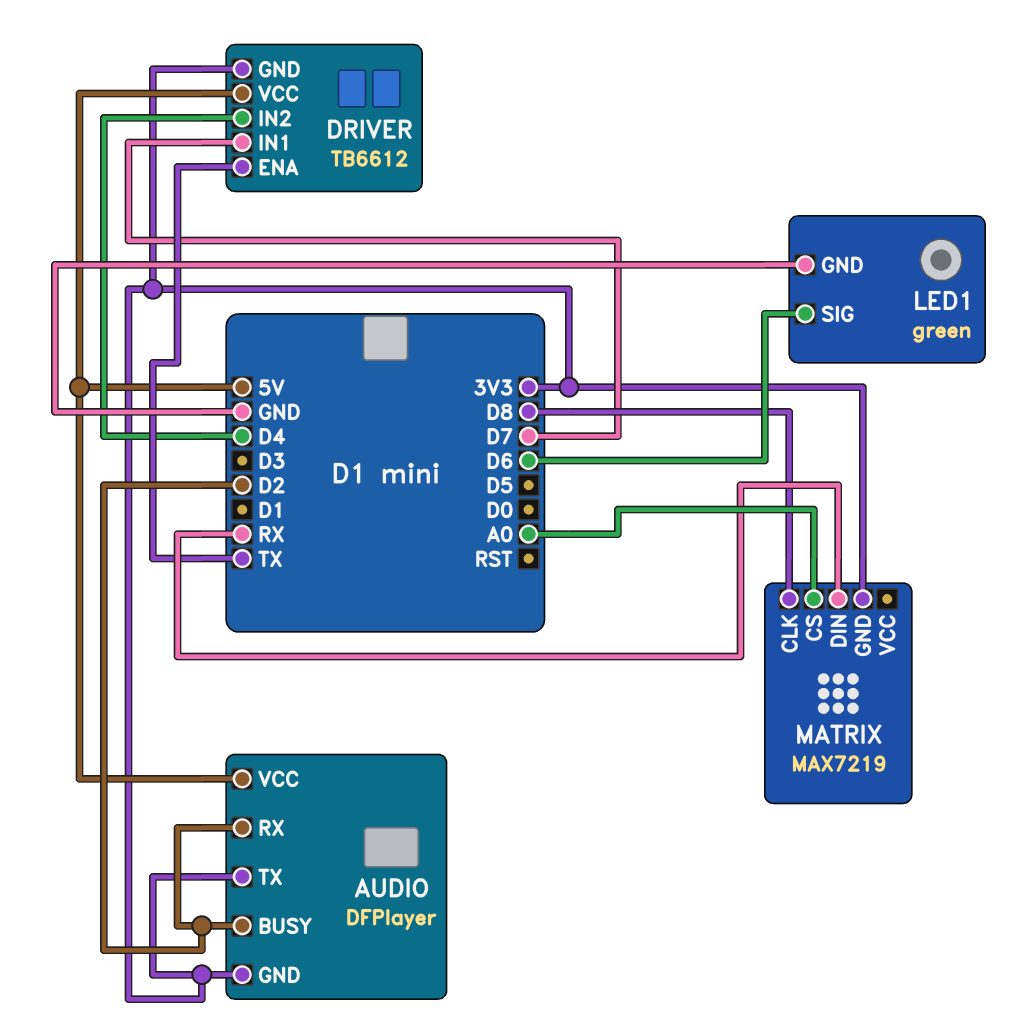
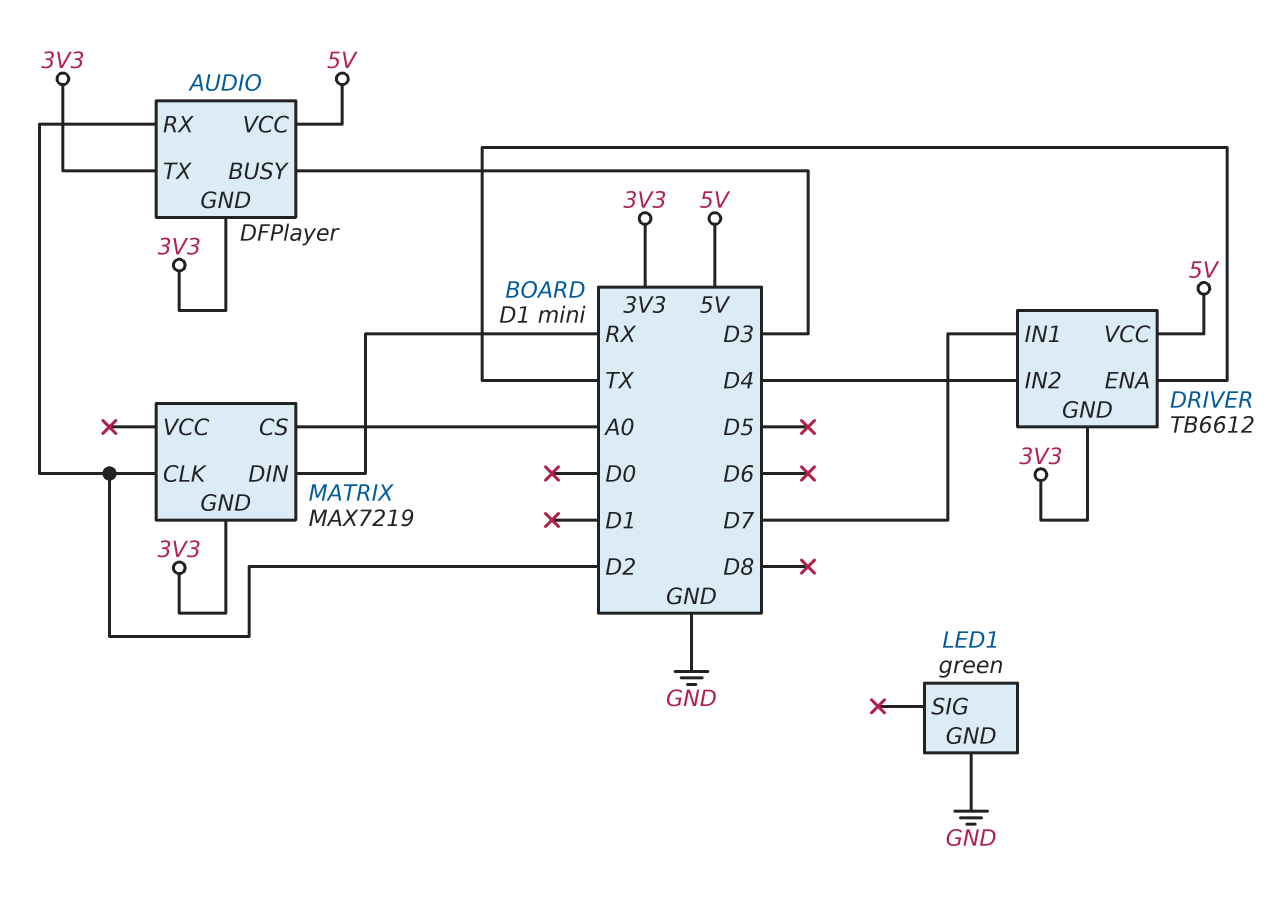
AUDIO pin BUSY: D2 -> D3
LED1 pin SIG: D6 -> none
MATRIX pin CLK: D8 -> D2

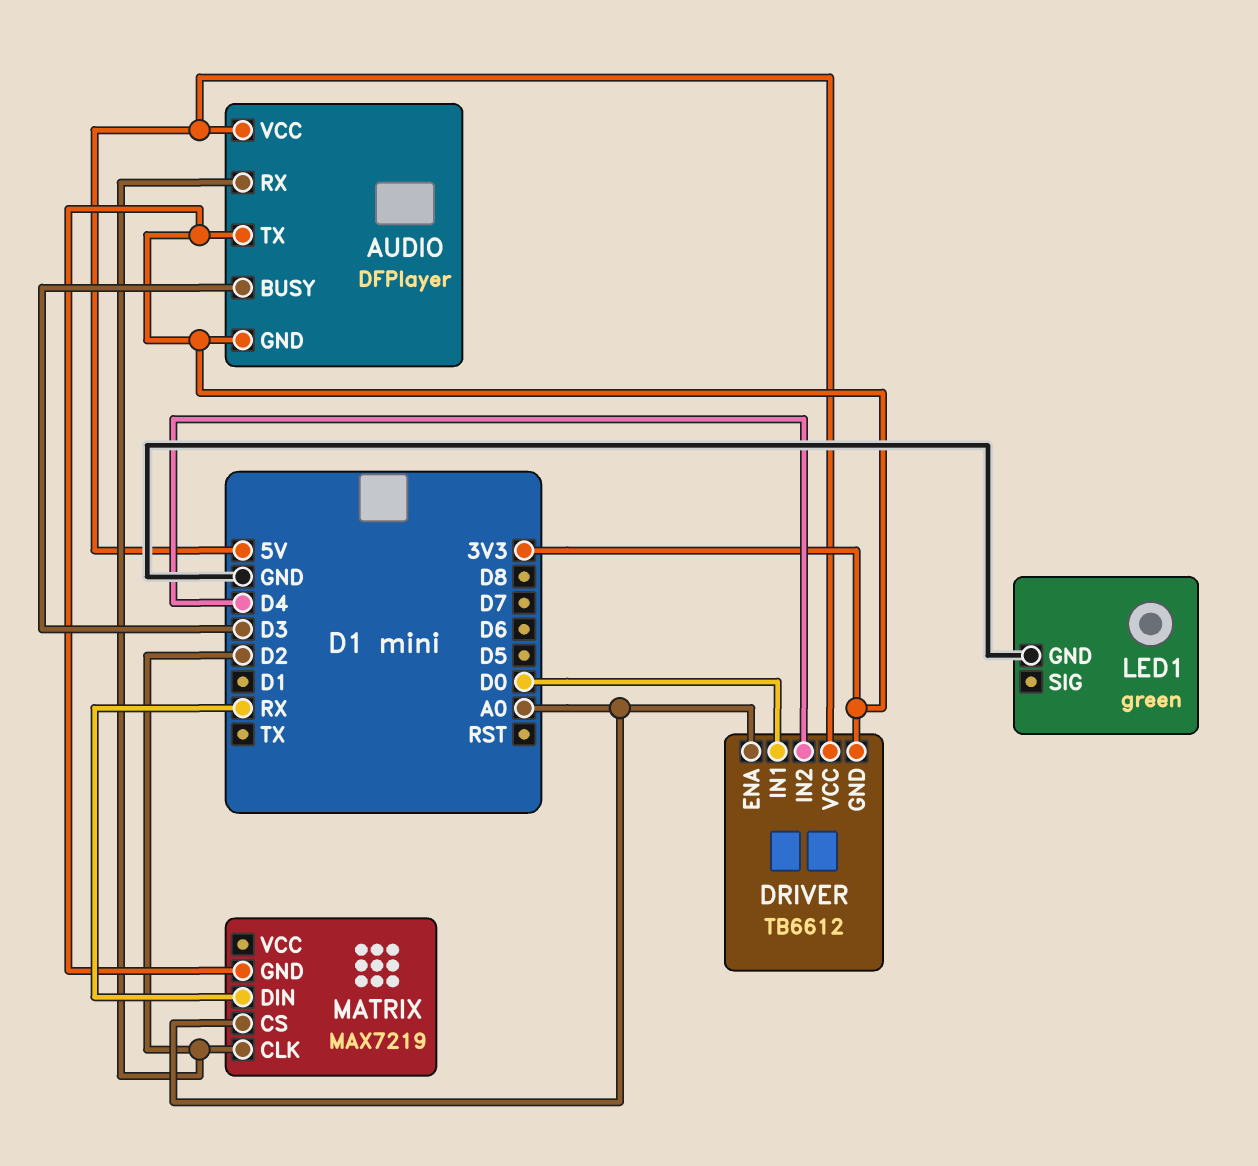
DRIVER pin ENA: TX -> A0
DRIVER pin IN1: D7 -> D0

